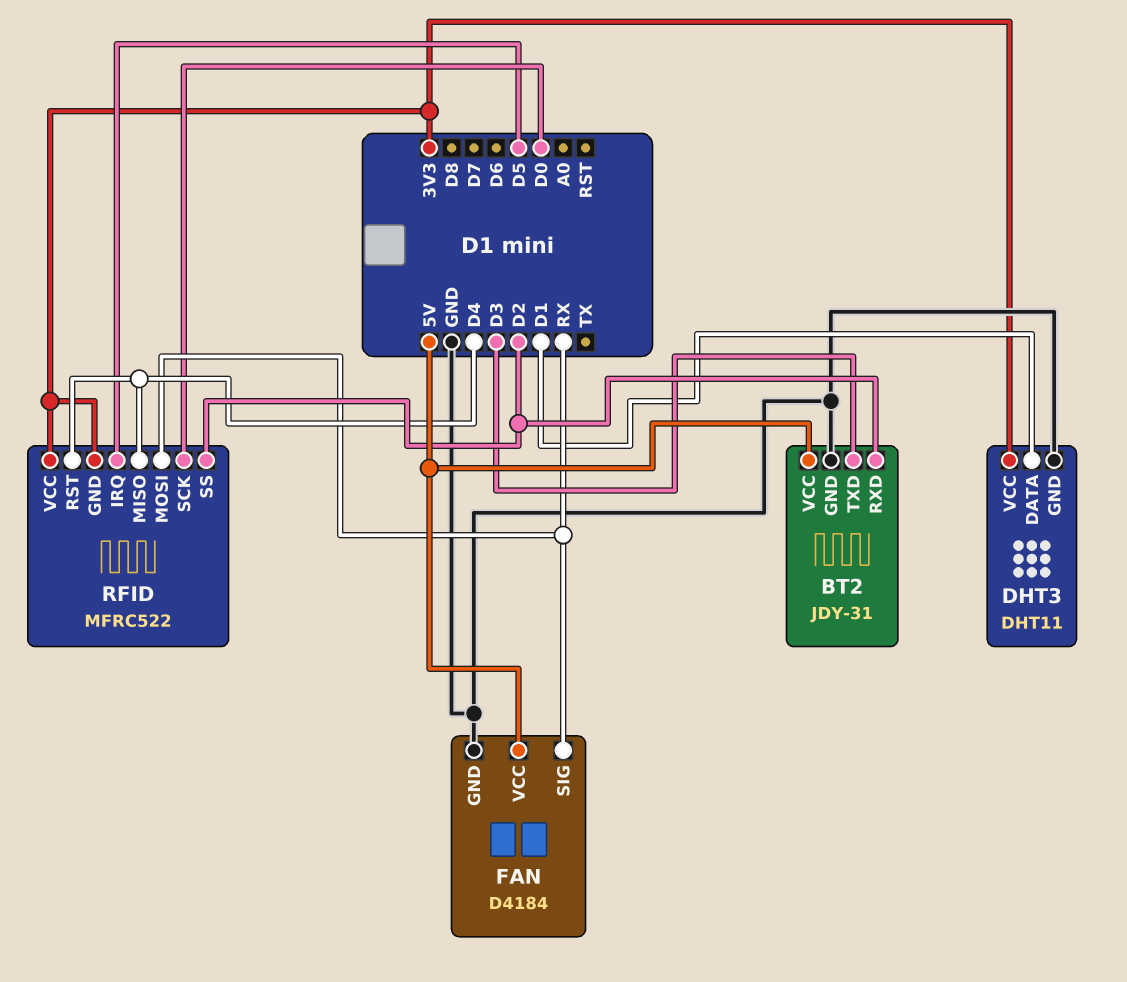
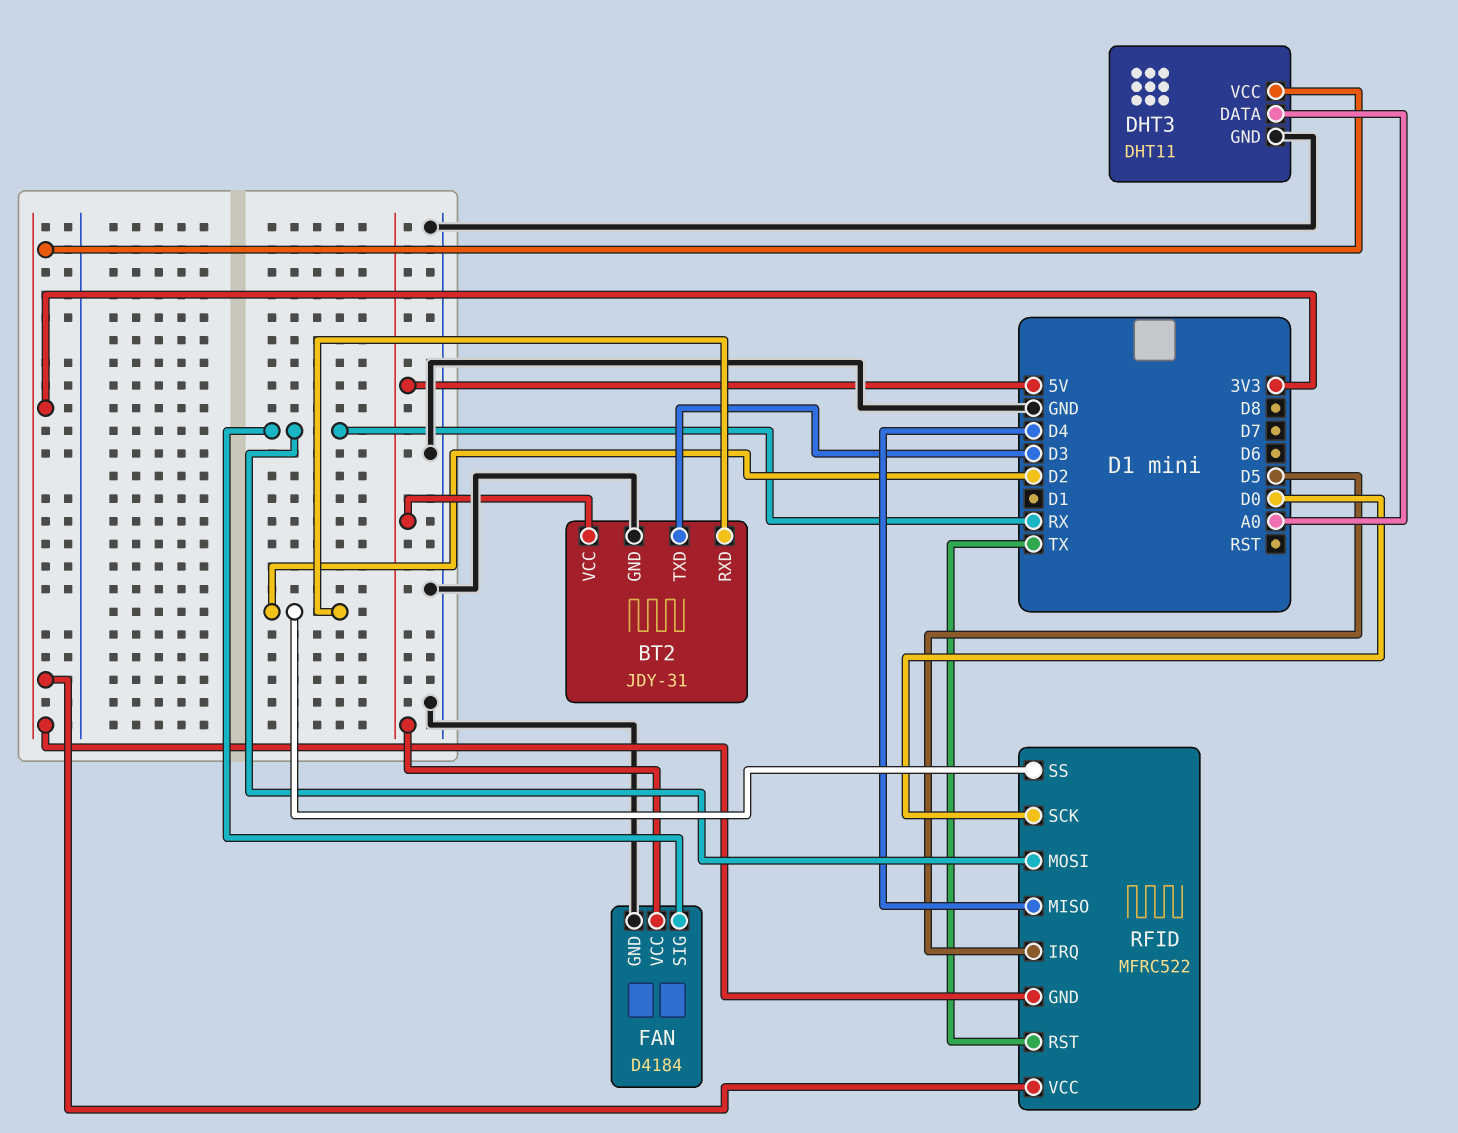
DHT3 pin DATA: D1 -> A0
RFID pin RST: D4 -> TX

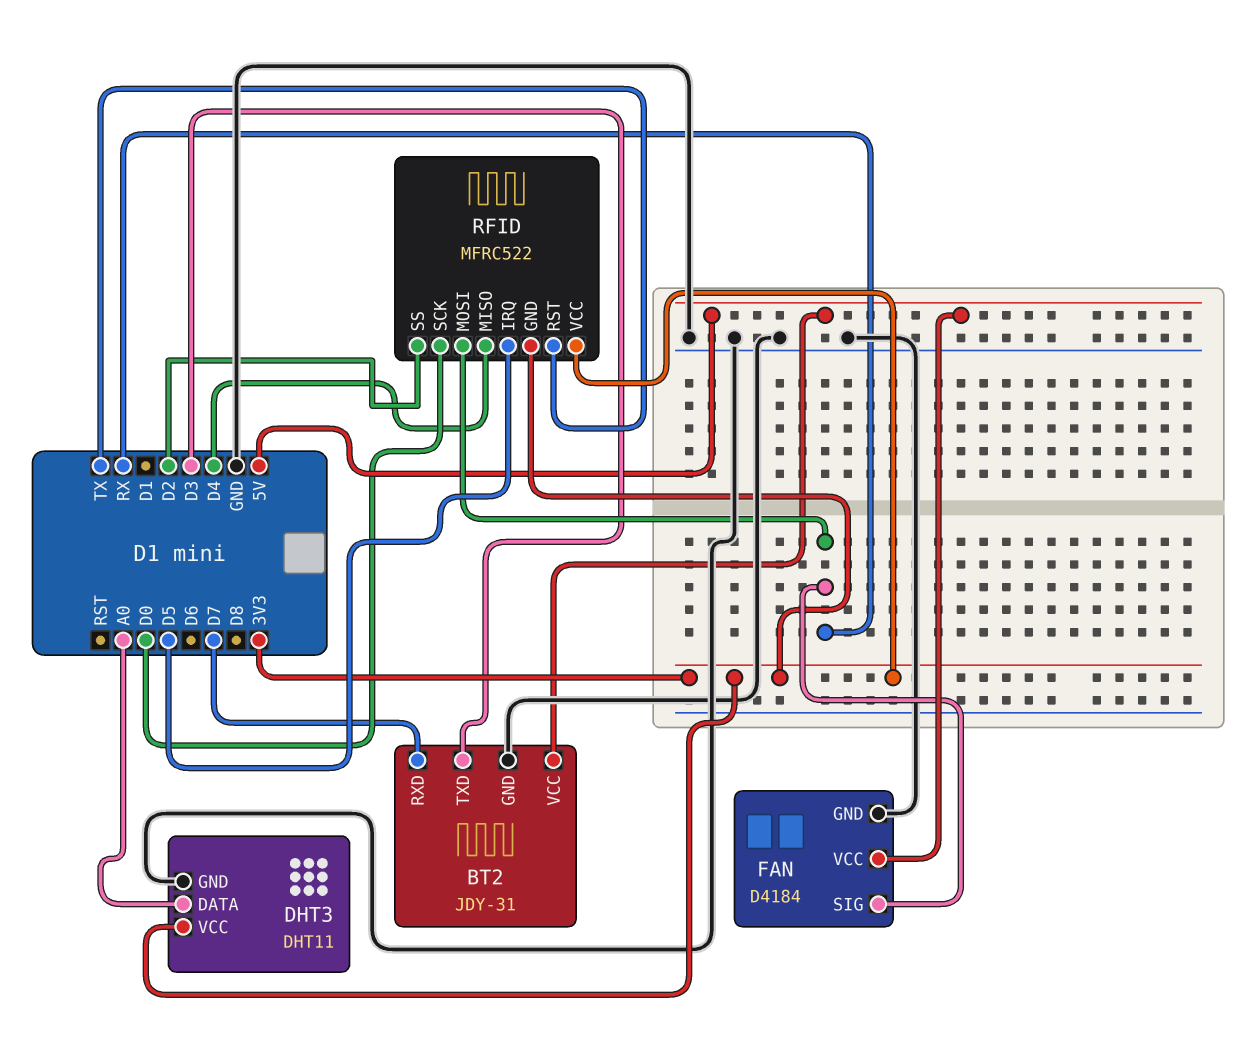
BT2 pin RXD: D2 -> D7

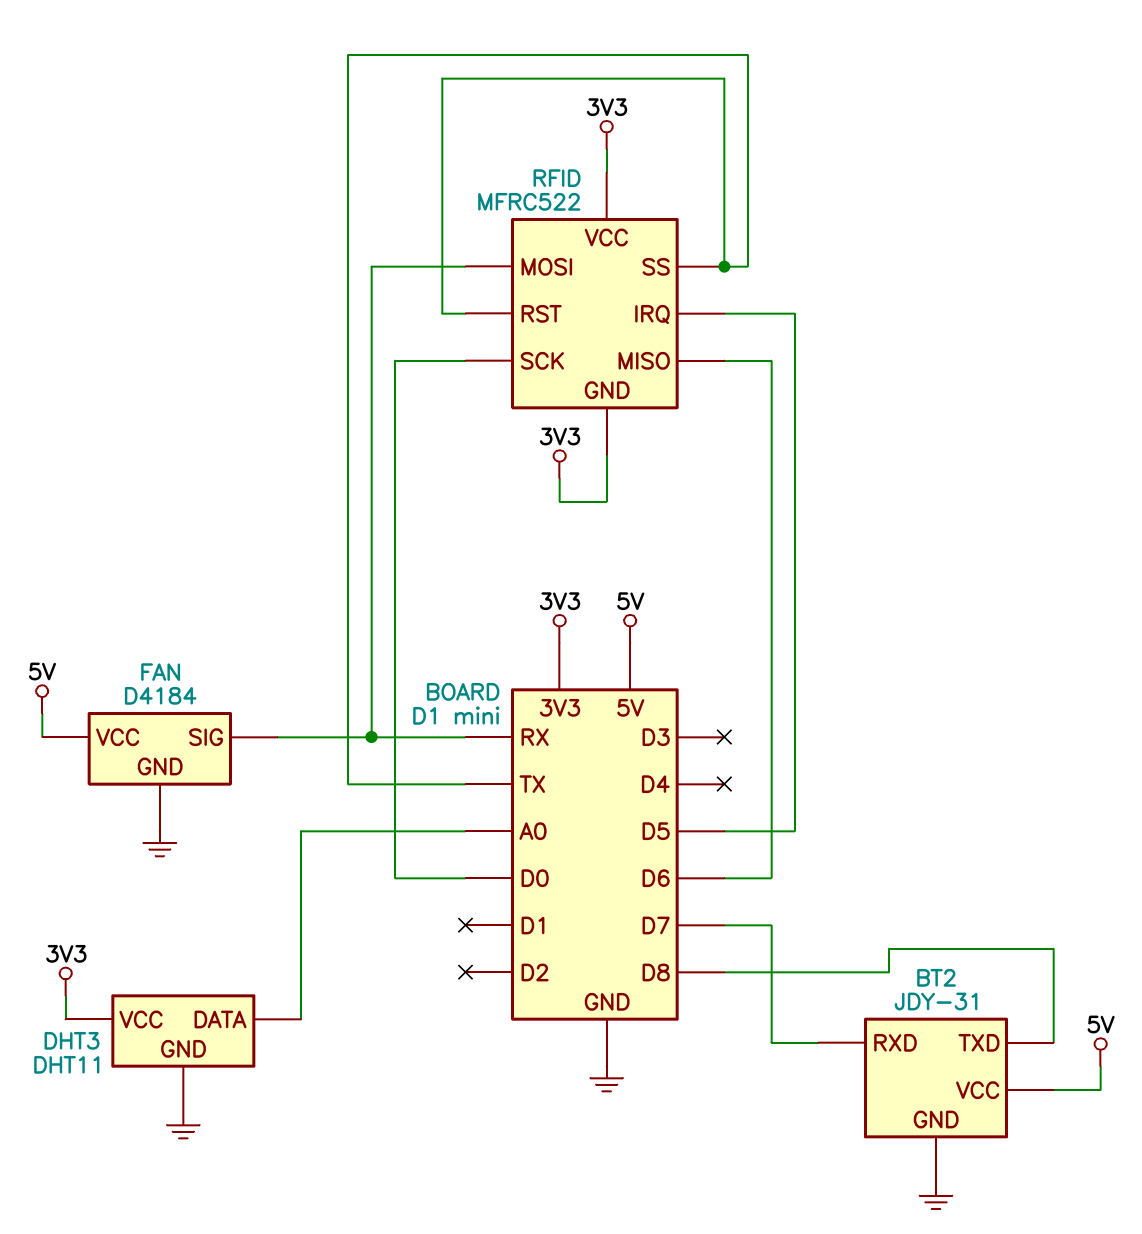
BT2 pin TXD: D3 -> D8
RFID pin MISO: D4 -> D6
RFID pin SS: D2 -> TX

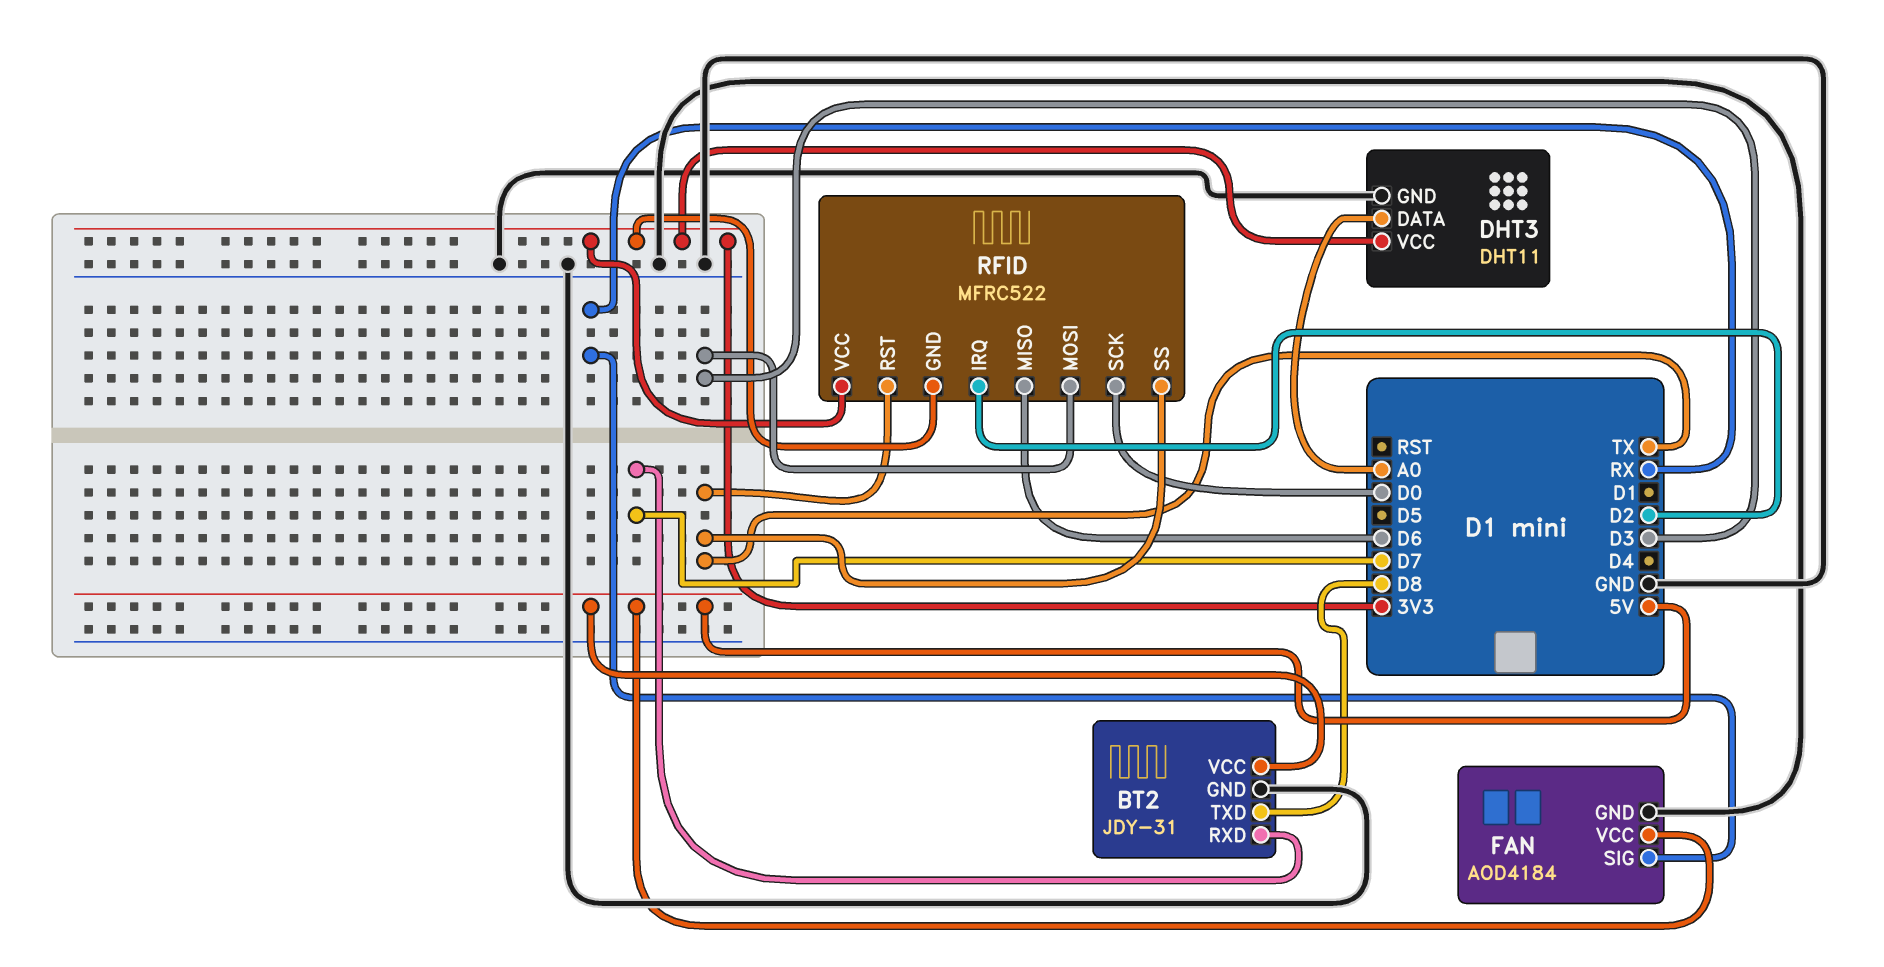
FAN: D4184 -> AOD4184
RFID pin IRQ: D5 -> D2
RFID pin MOSI: RX -> D3

